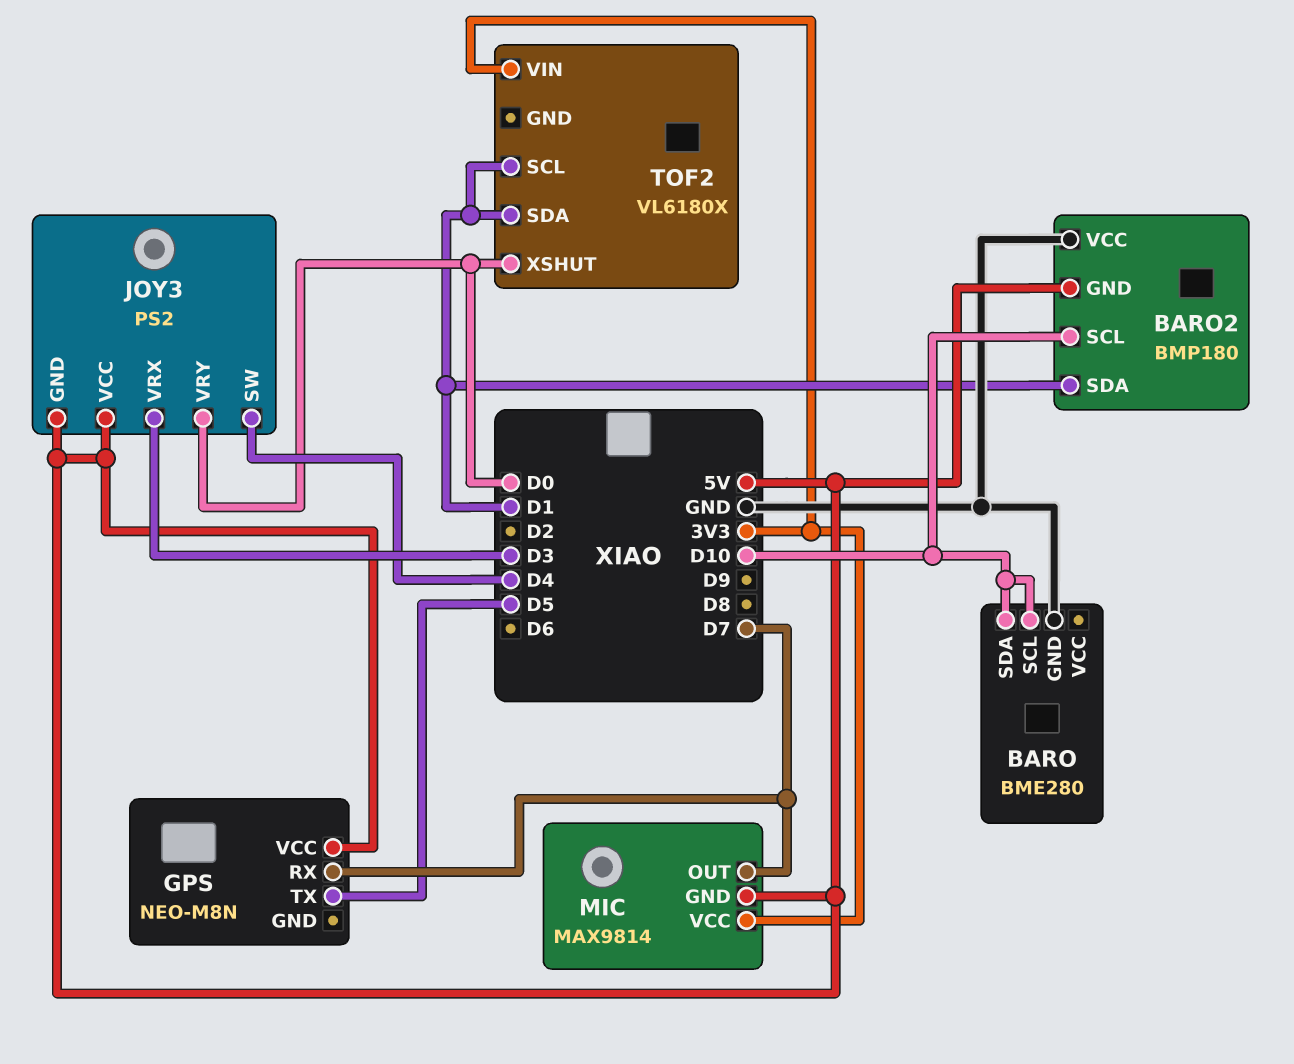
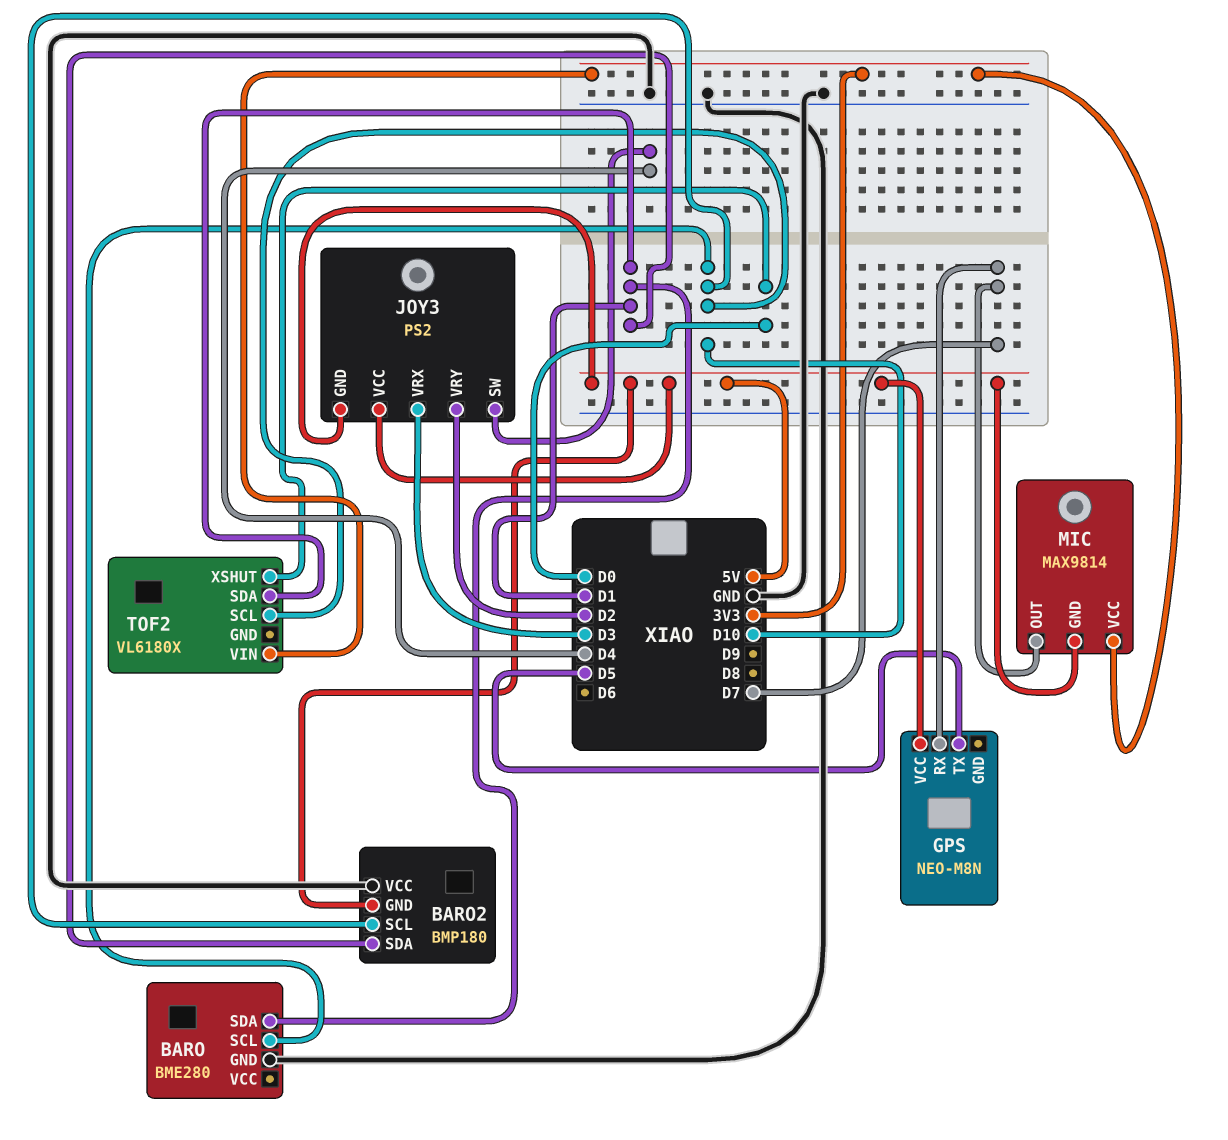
BARO pin SDA: D10 -> D1
JOY3 pin VRY: D0 -> D2
TOF2 pin SCL: D1 -> D10

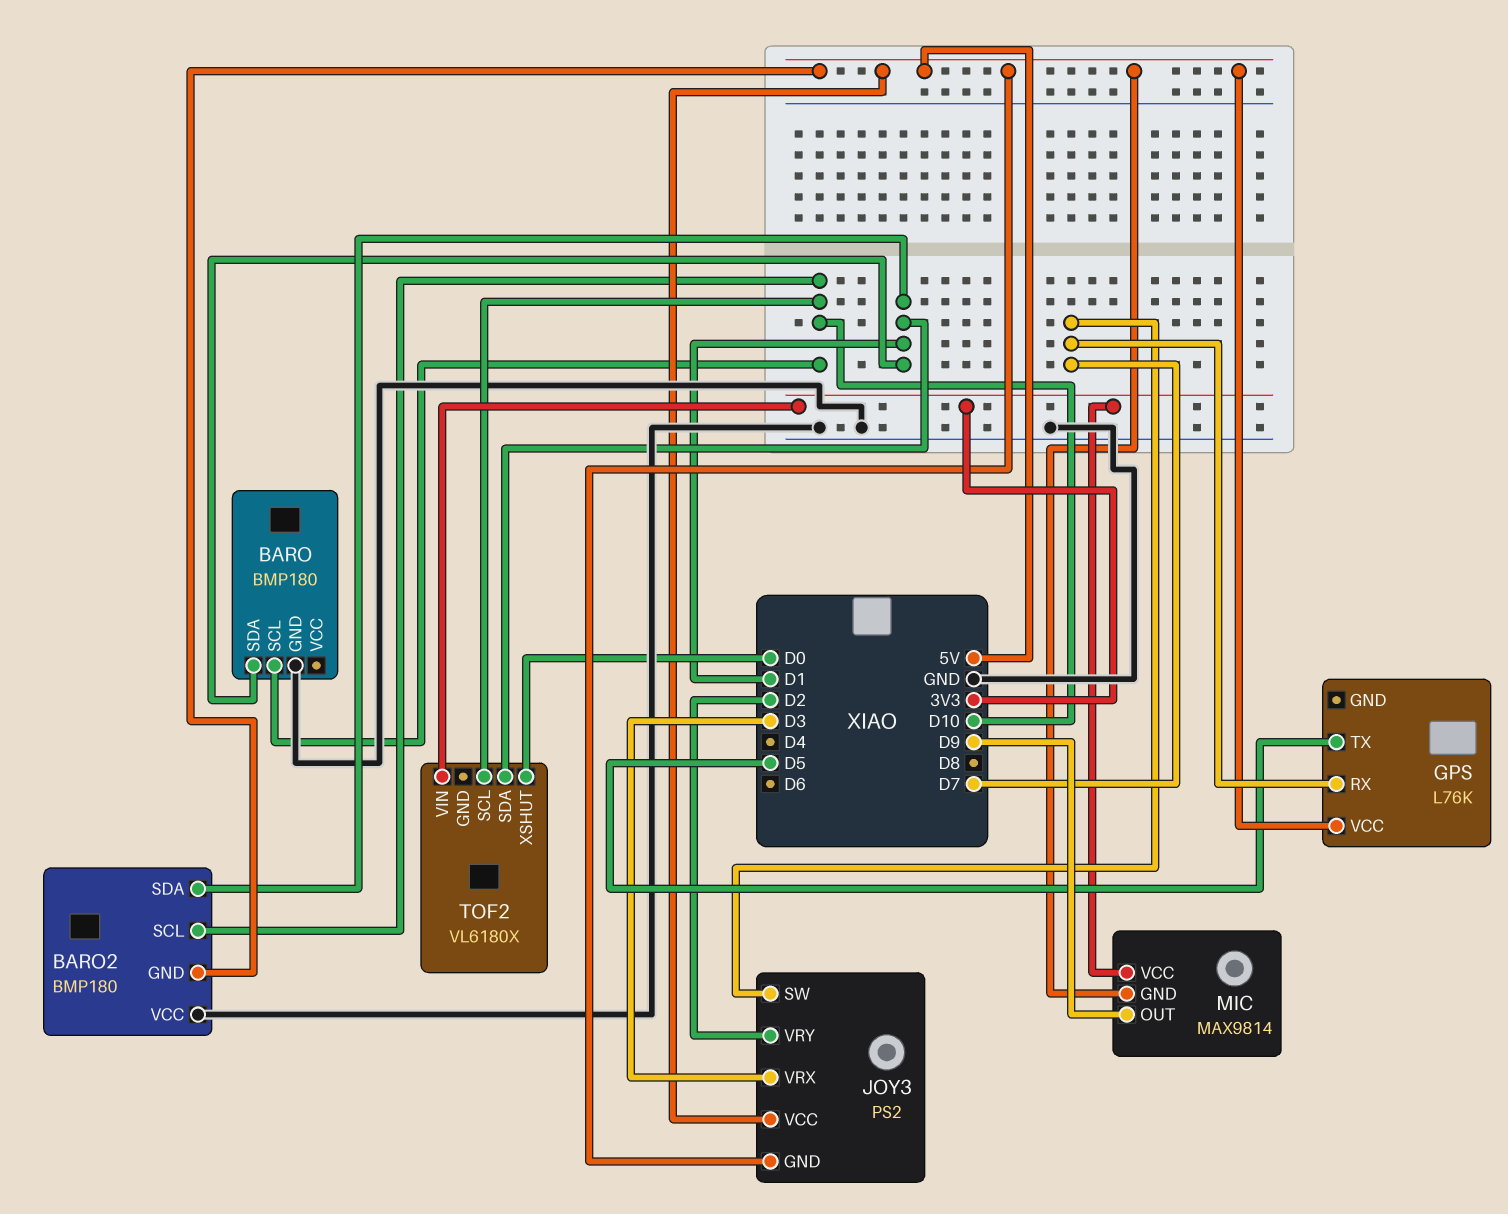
BARO: BME280 -> BMP180
GPS: NEO-M8N -> L76K
JOY3 pin SW: D4 -> D7
MIC pin OUT: D7 -> D9

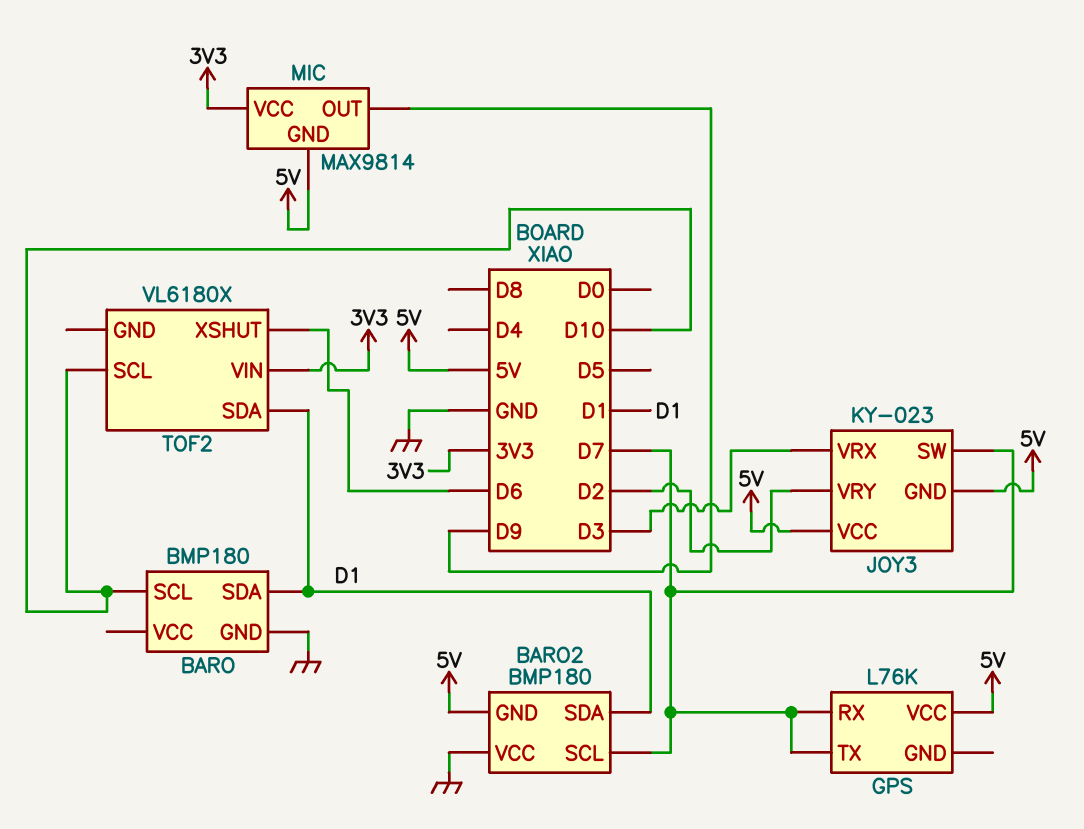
BARO2 pin SCL: D10 -> D7
GPS pin TX: D5 -> D7
JOY3: PS2 -> KY-023
TOF2 pin XSHUT: D0 -> D6

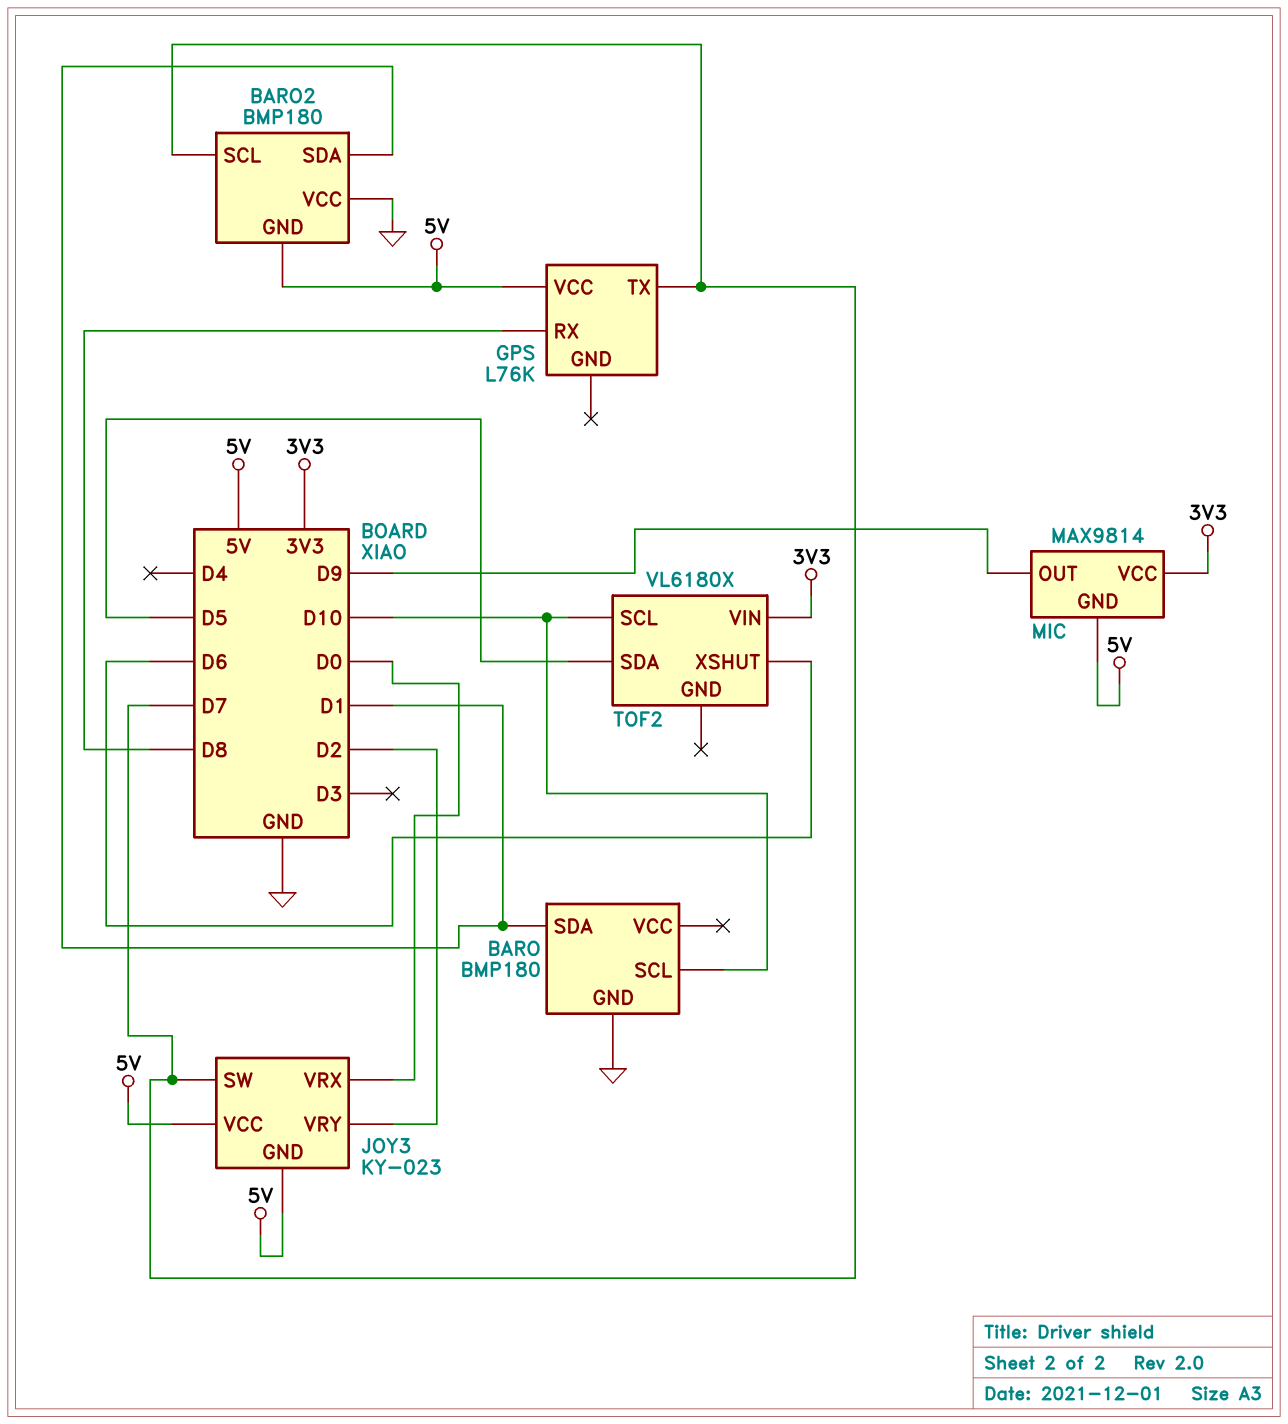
GPS pin RX: D7 -> D8
JOY3 pin VRX: D3 -> D0
TOF2 pin SDA: D1 -> D5

